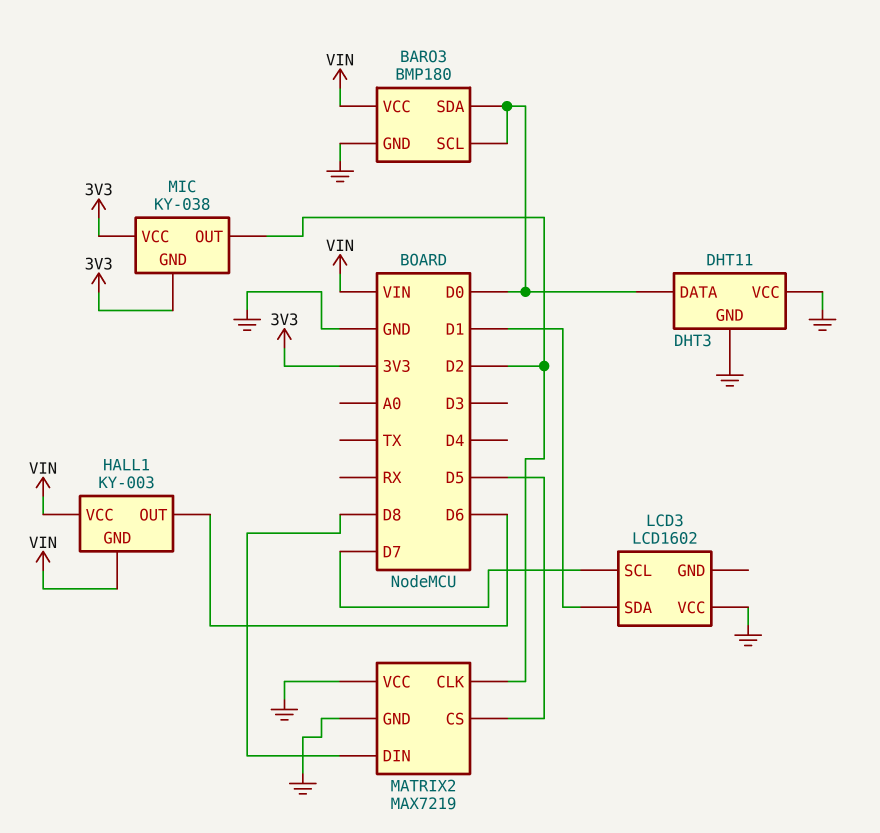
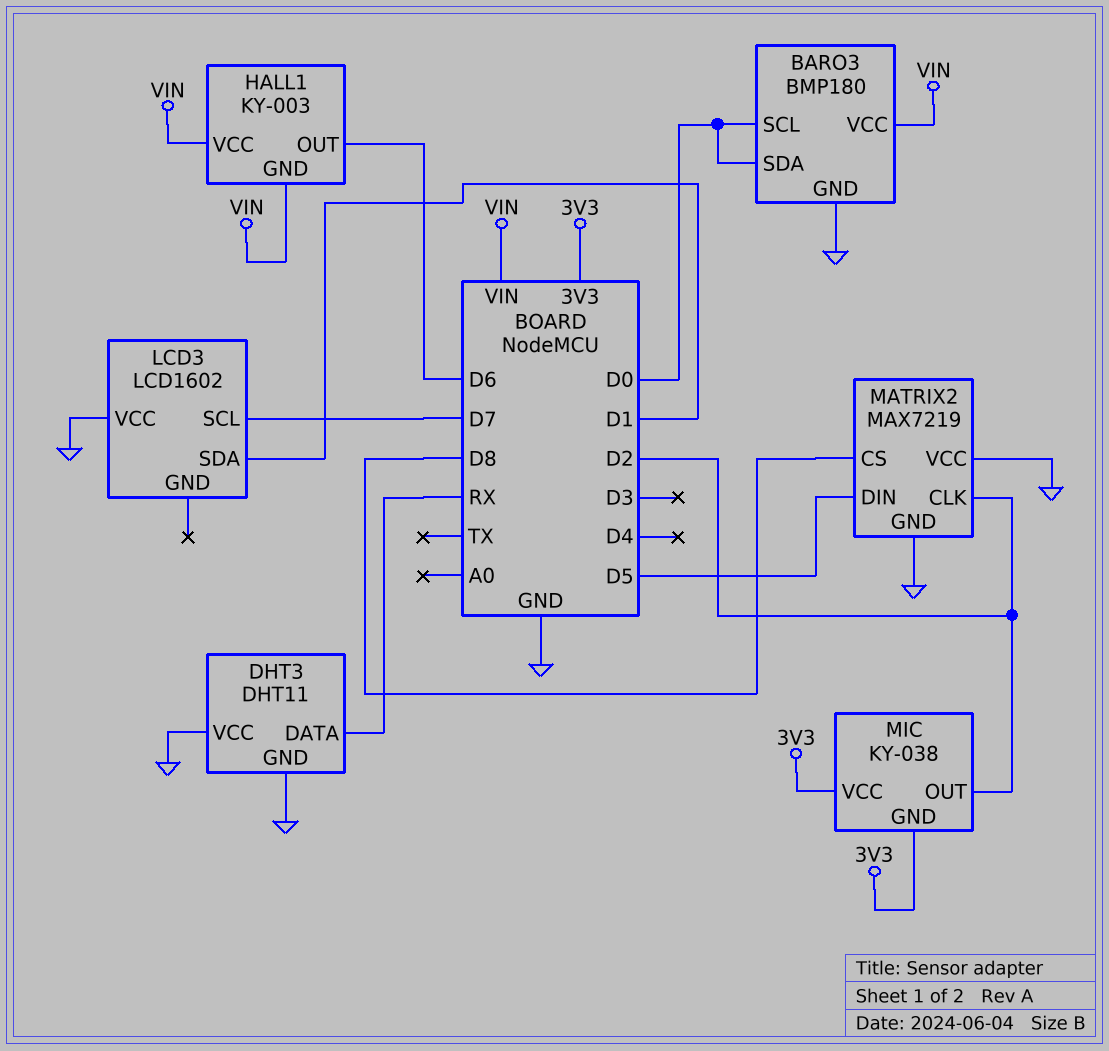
DHT3 pin DATA: D0 -> RX
MATRIX2 pin CS: D5 -> D8
MATRIX2 pin DIN: D8 -> D5

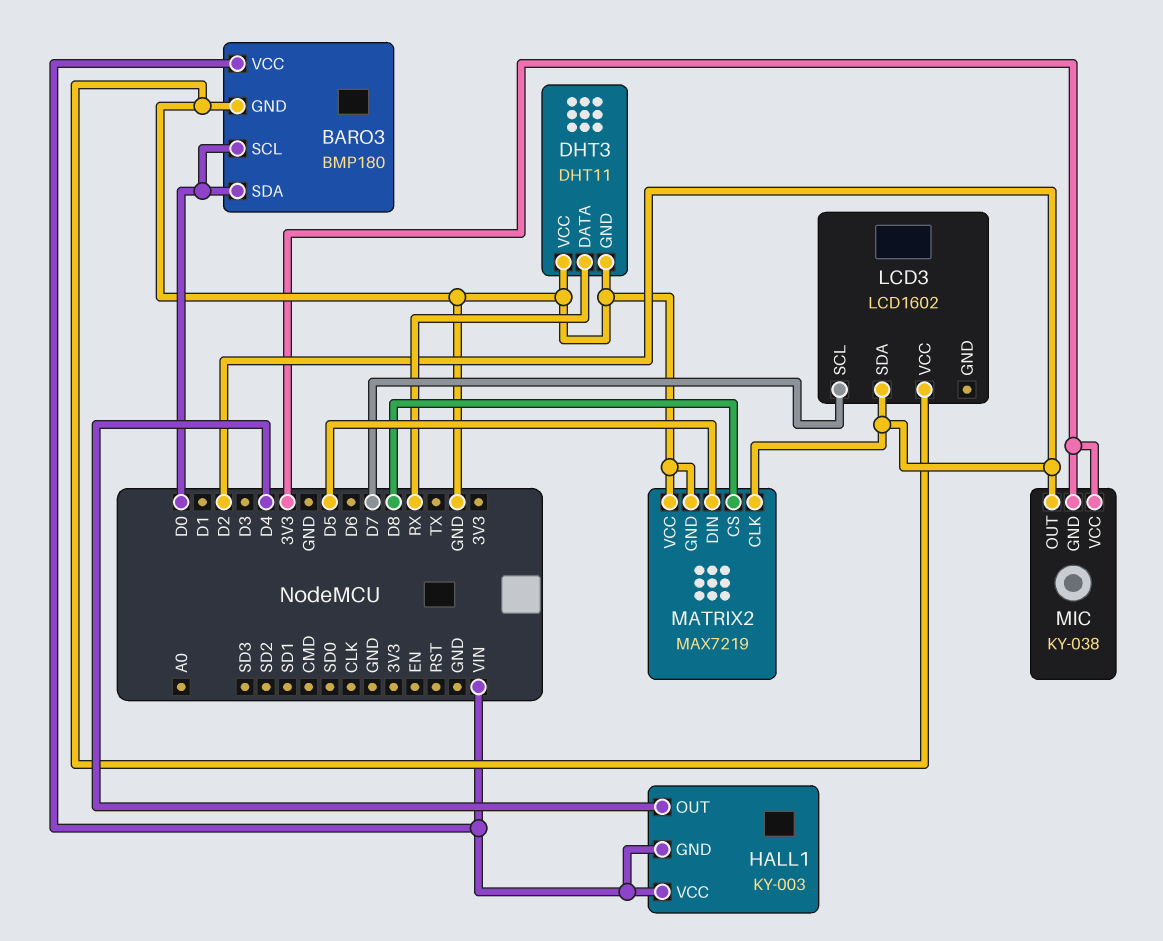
HALL1 pin OUT: D6 -> D4
LCD3 pin SDA: D1 -> D2

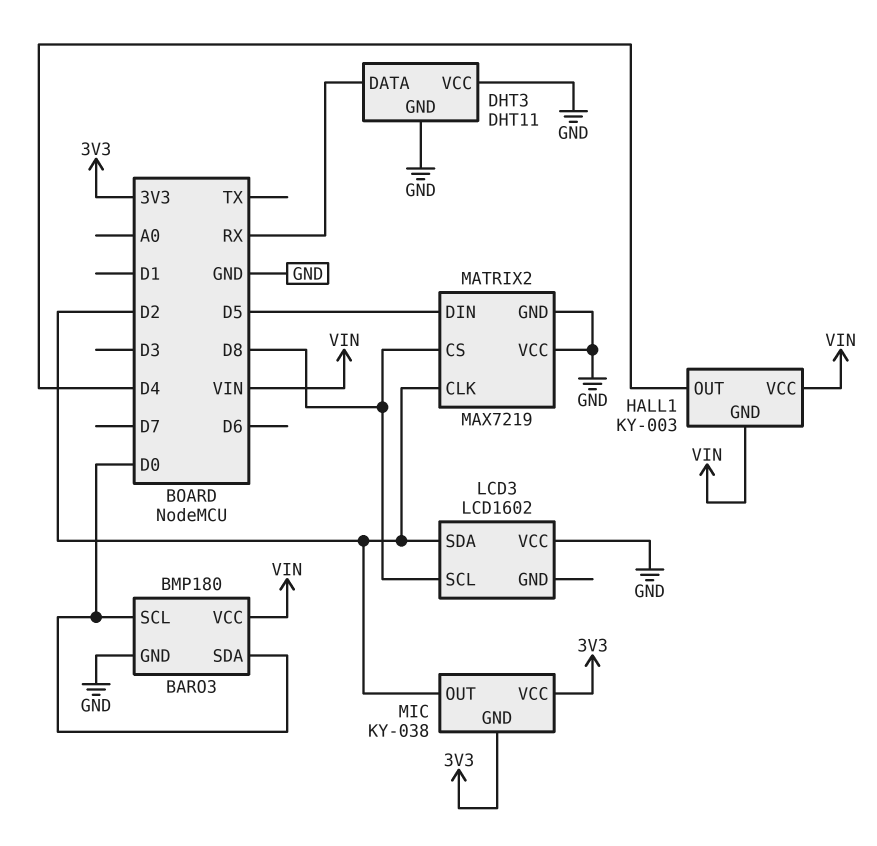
LCD3 pin SCL: D7 -> D8

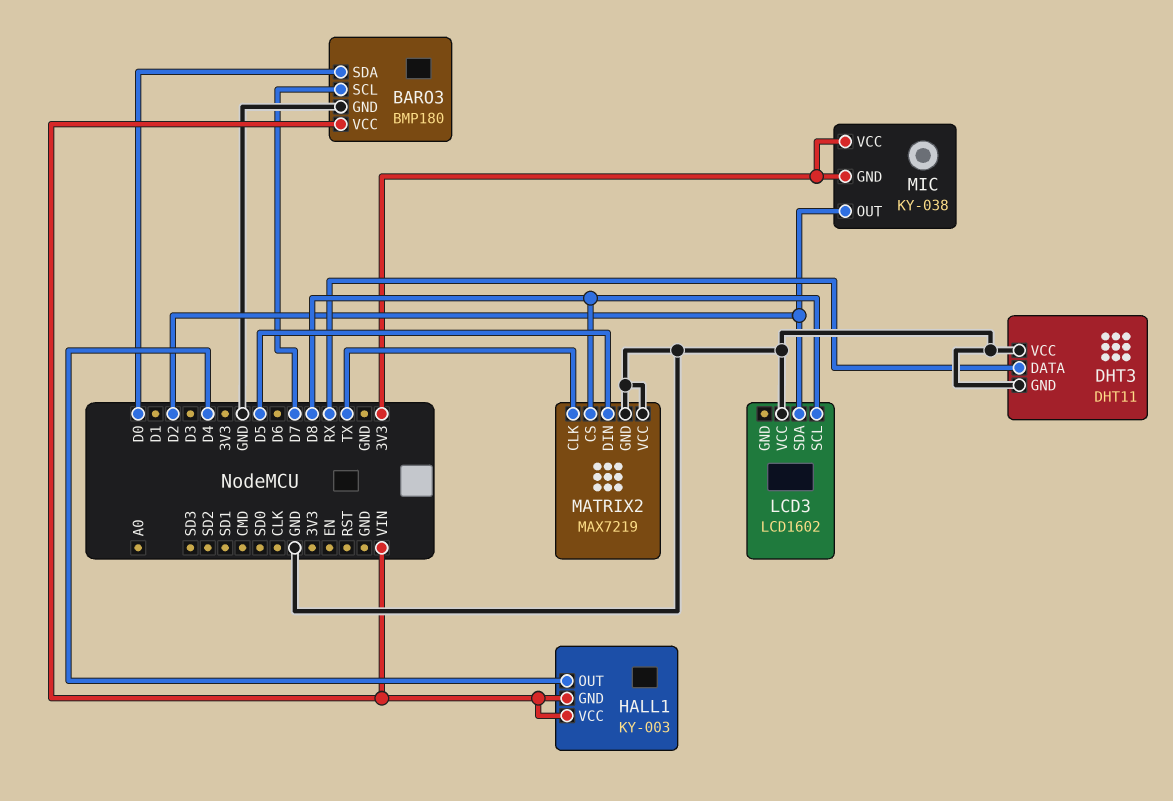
BARO3 pin SCL: D0 -> D7
MATRIX2 pin CLK: D2 -> TX

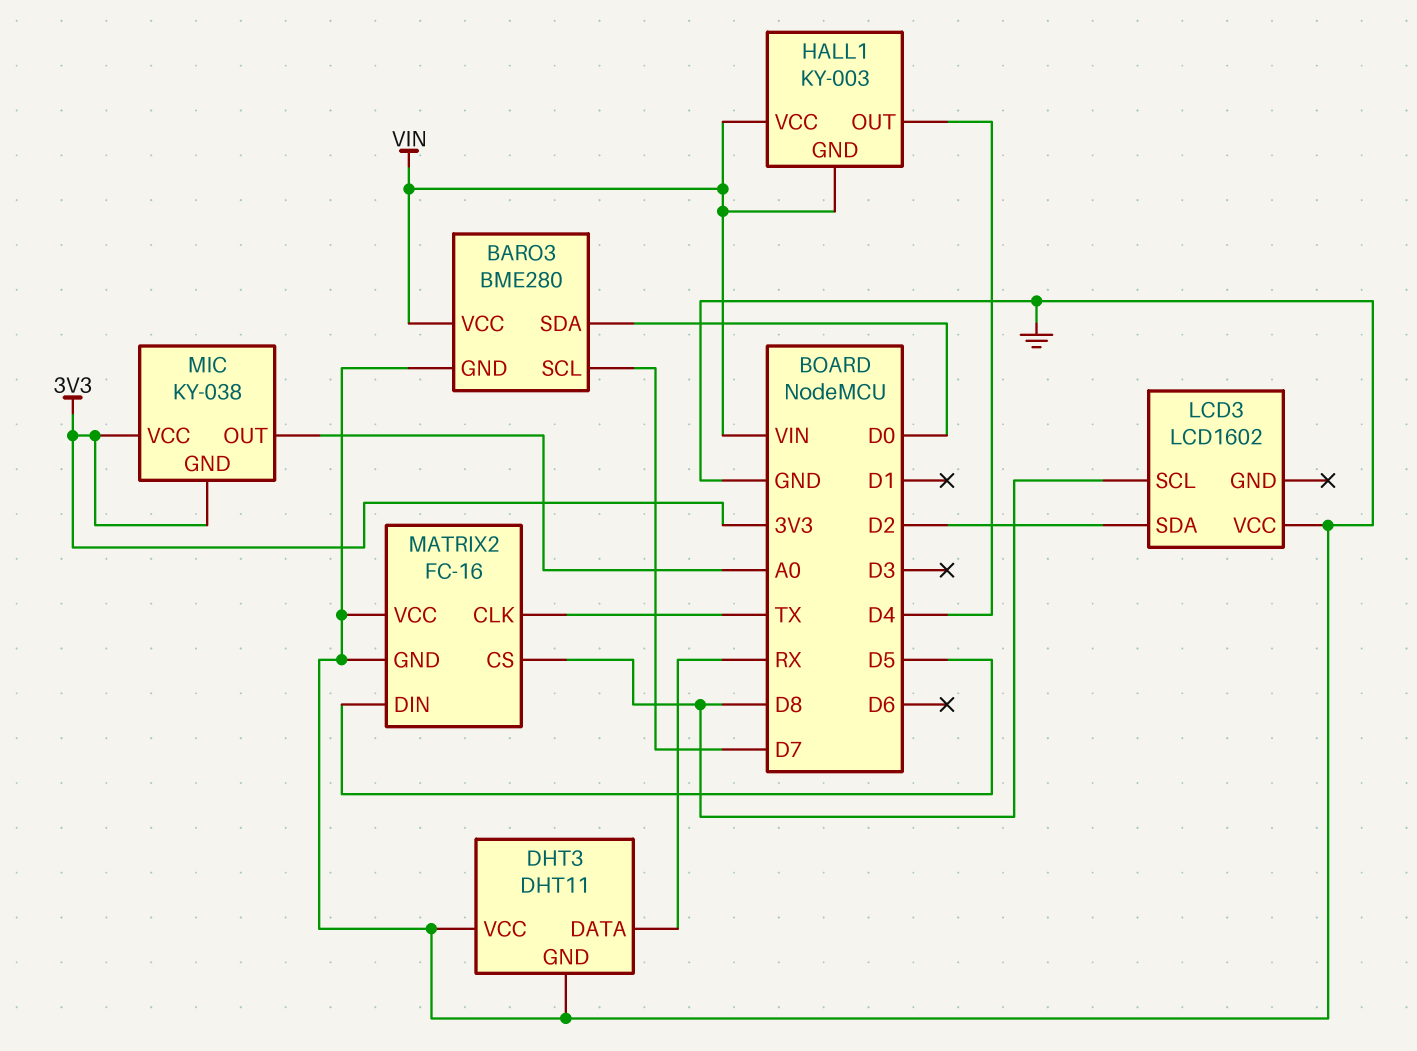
BARO3: BMP180 -> BME280
MATRIX2: MAX7219 -> FC-16
MIC pin OUT: D2 -> A0

